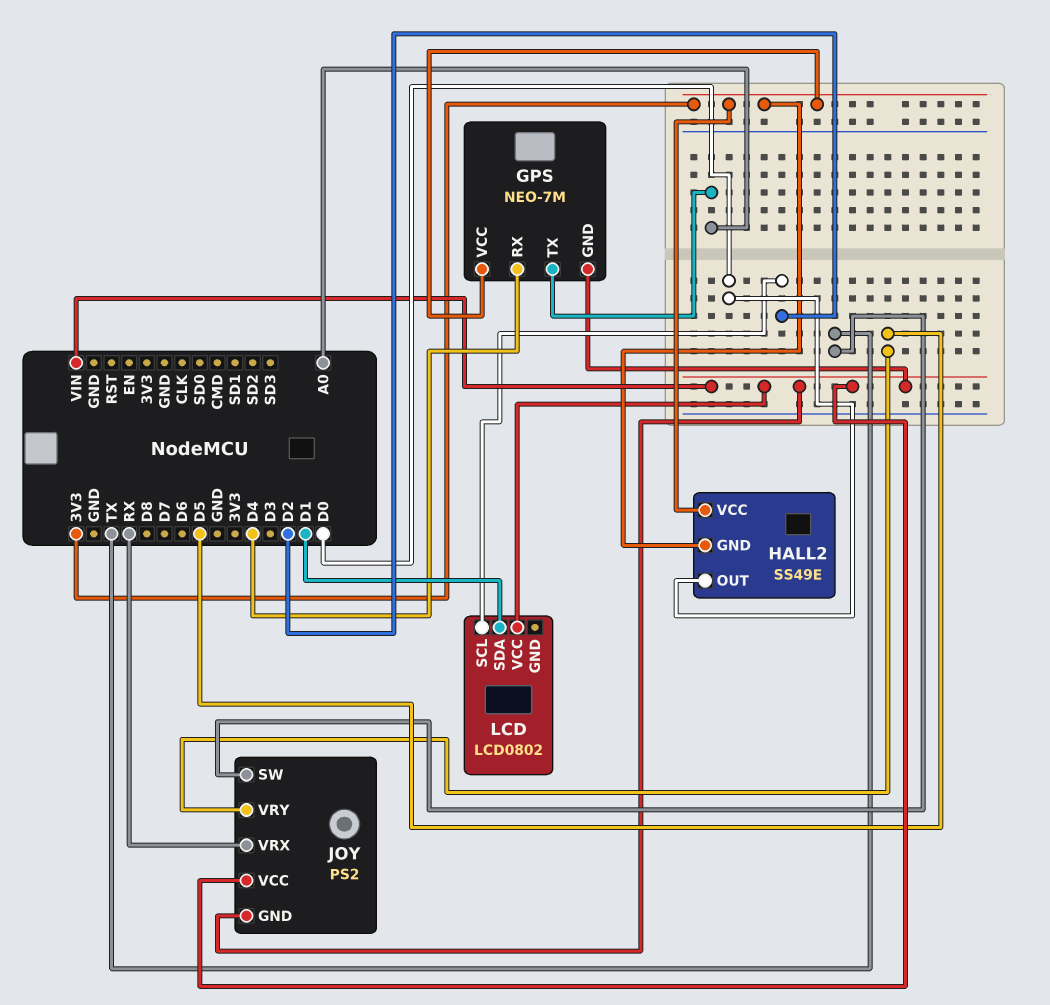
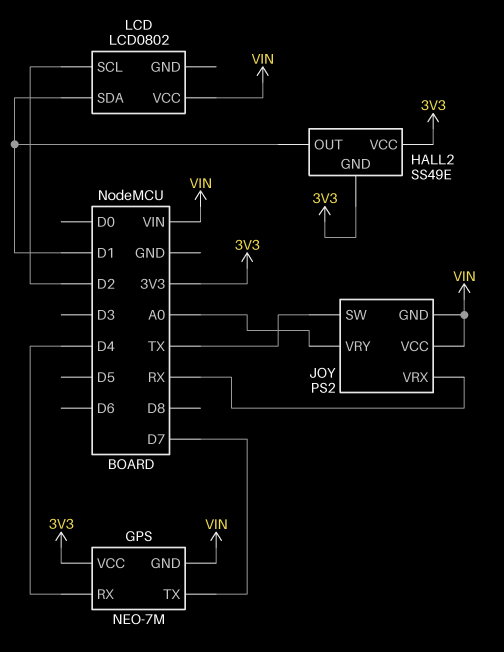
GPS pin TX: A0 -> D7
HALL2 pin OUT: D0 -> D1
JOY pin VRY: D5 -> A0

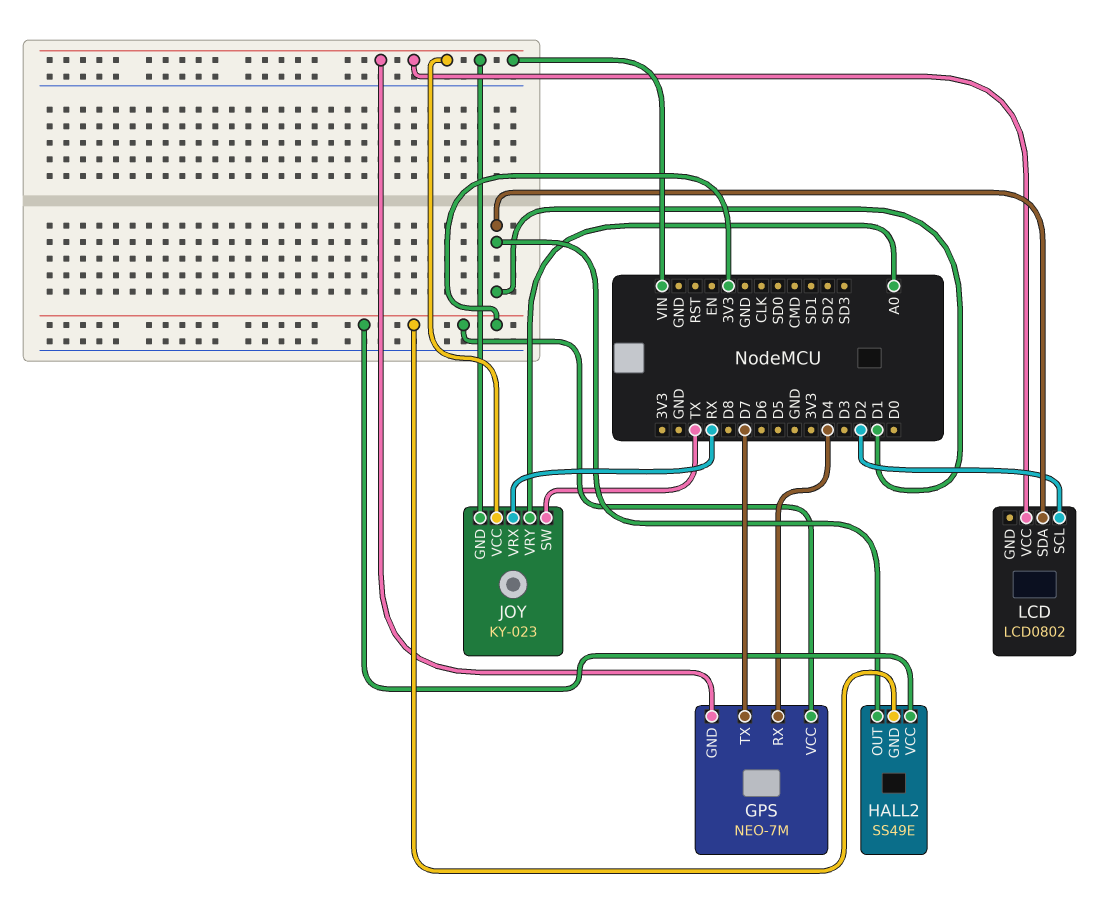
JOY: PS2 -> KY-023

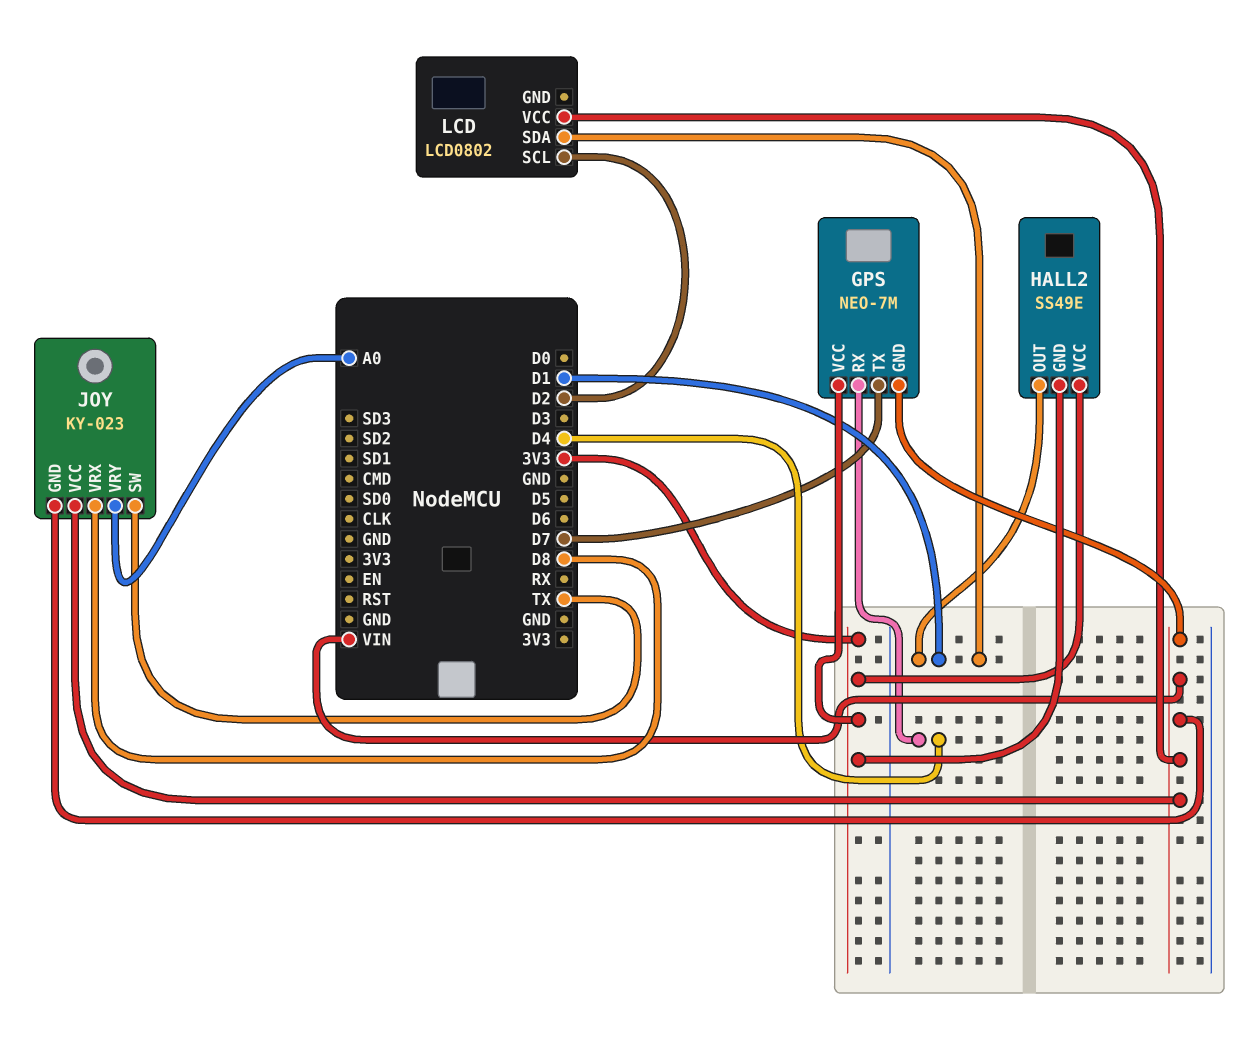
JOY pin VRX: RX -> D8

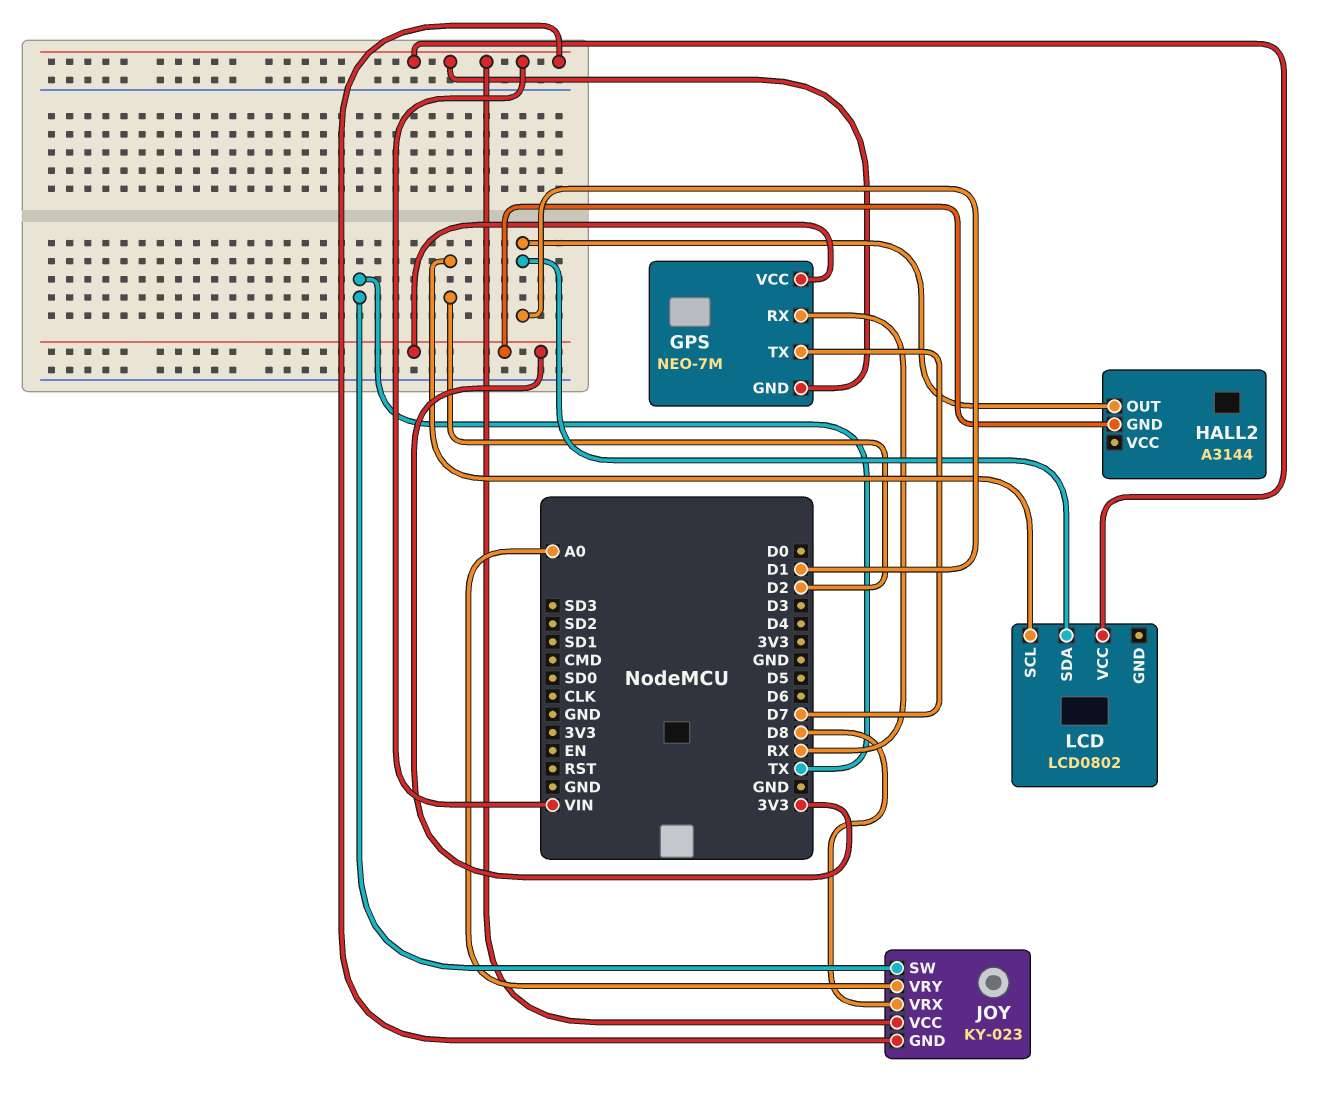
GPS pin RX: D4 -> RX
HALL2: SS49E -> A3144
HALL2 pin VCC: 3V3 -> none

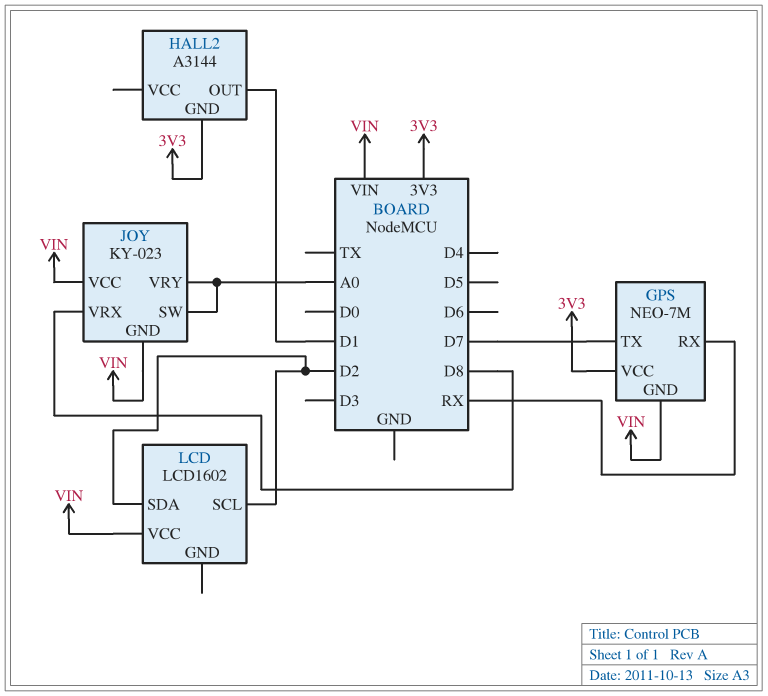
JOY pin SW: TX -> A0
LCD: LCD0802 -> LCD1602
LCD pin SDA: D1 -> D2

